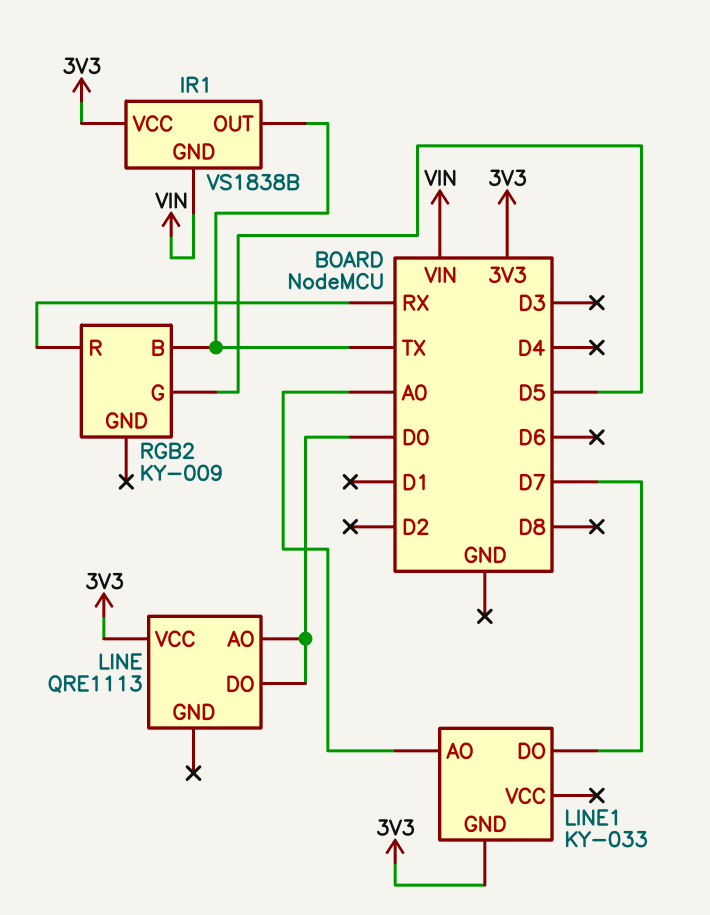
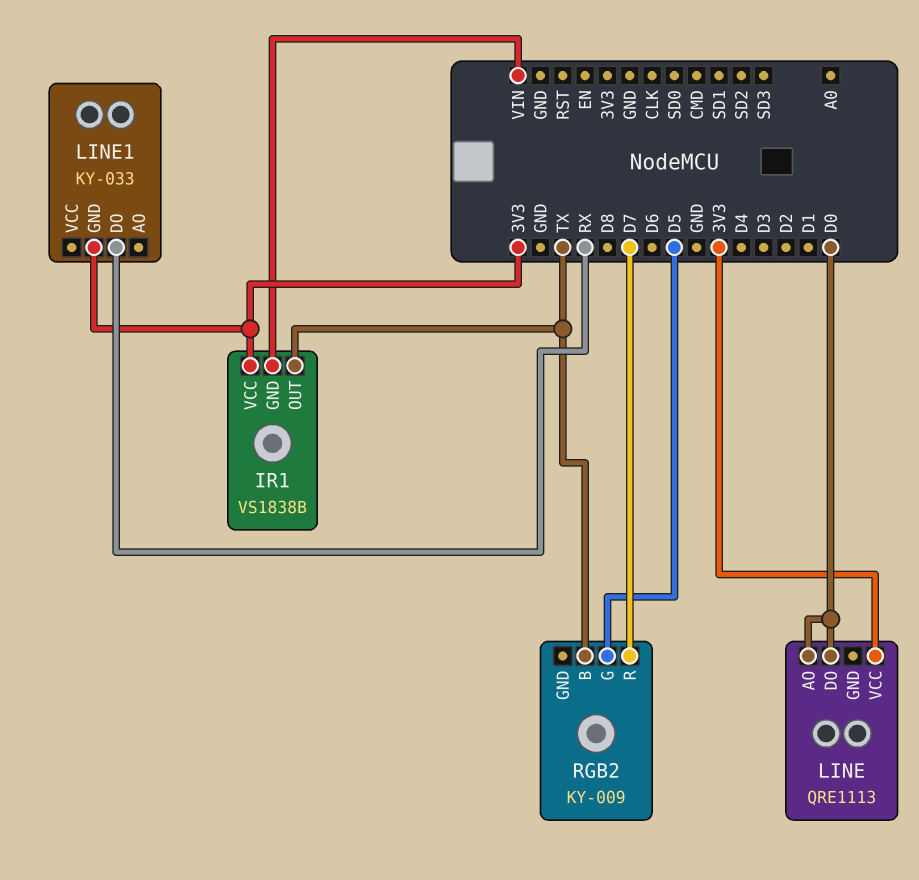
LINE1 pin AO: A0 -> none
LINE1 pin DO: D7 -> RX
RGB2 pin R: RX -> D7

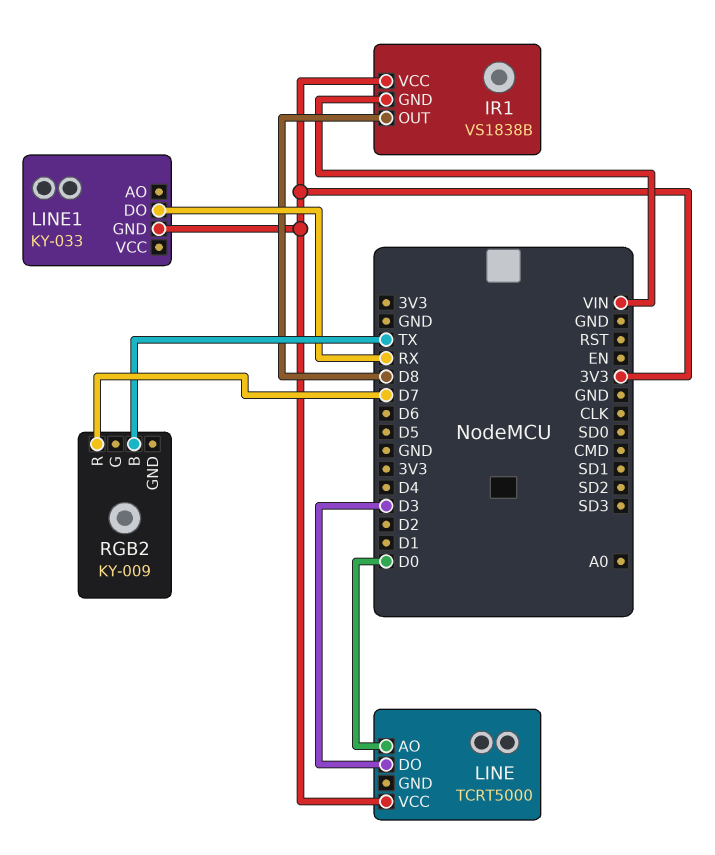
IR1 pin OUT: TX -> D8
LINE: QRE1113 -> TCRT5000
LINE pin DO: D0 -> D3
RGB2 pin G: D5 -> none

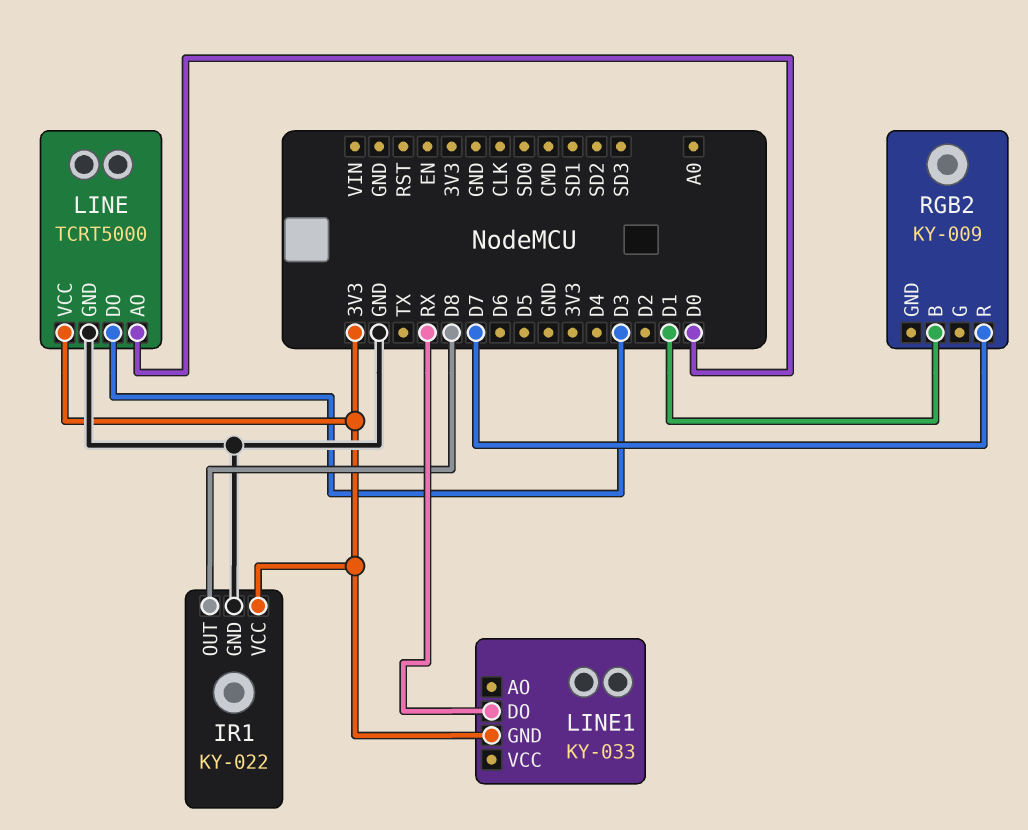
IR1: VS1838B -> KY-022
IR1 pin GND: VIN -> GND
LINE pin GND: none -> GND
RGB2 pin B: TX -> D1

